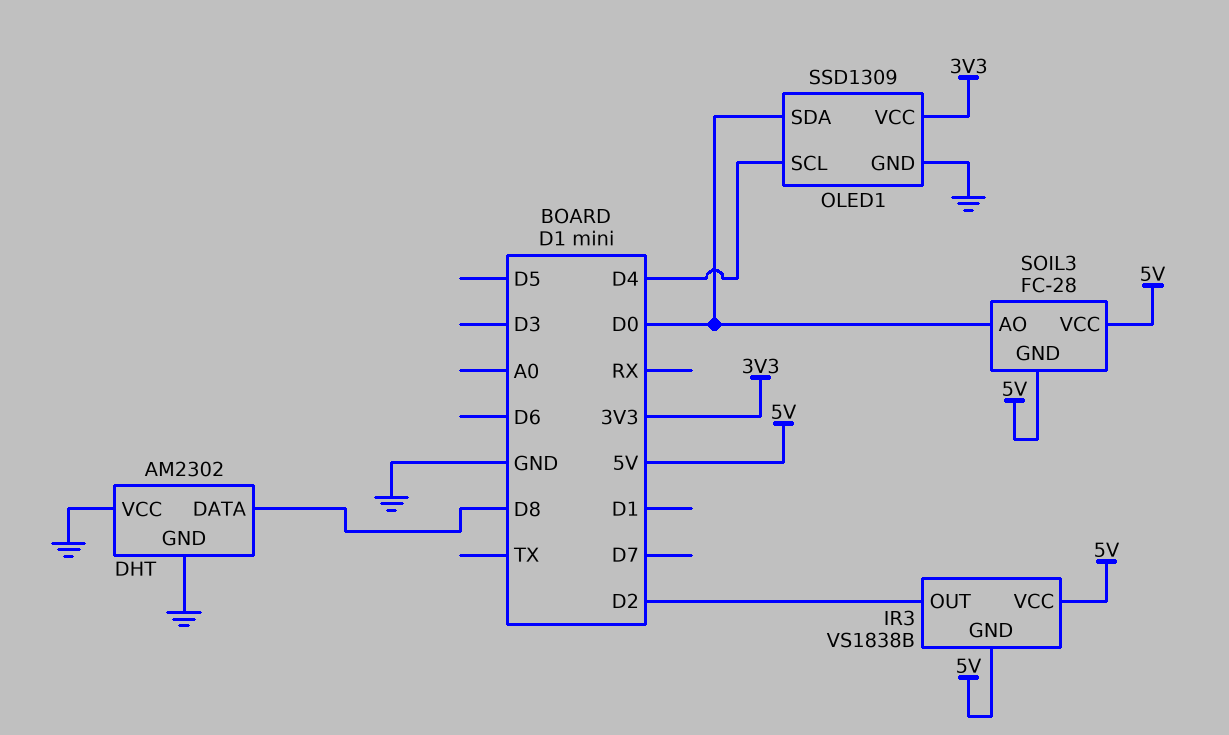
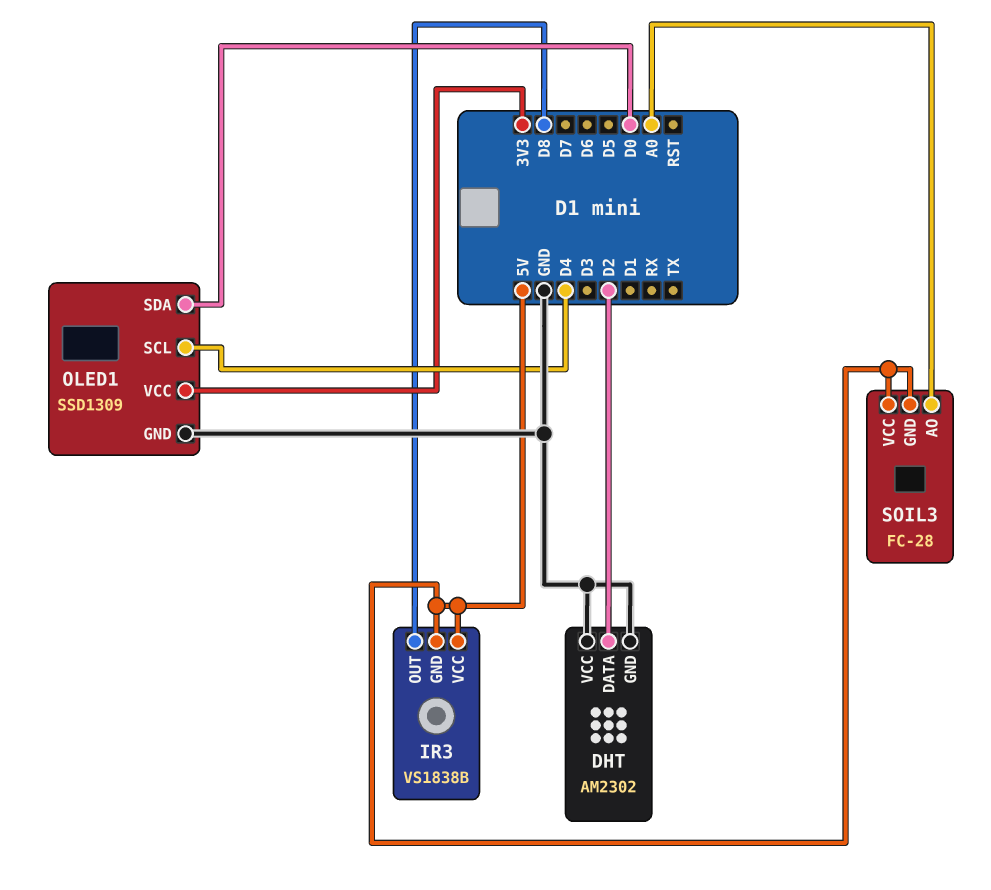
DHT pin DATA: D8 -> D2
IR3 pin OUT: D2 -> D8
SOIL3 pin AO: D0 -> A0

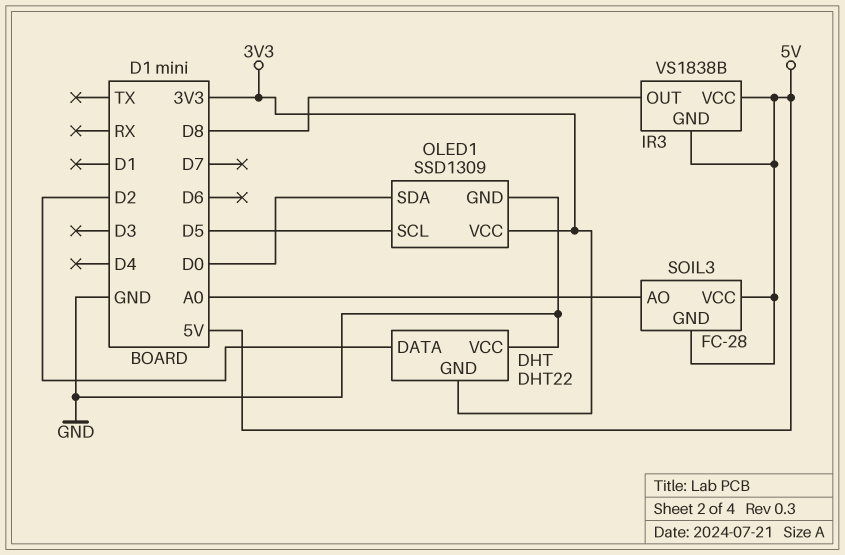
DHT: AM2302 -> DHT22
DHT pin GND: GND -> 3V3
OLED1 pin SCL: D4 -> D5

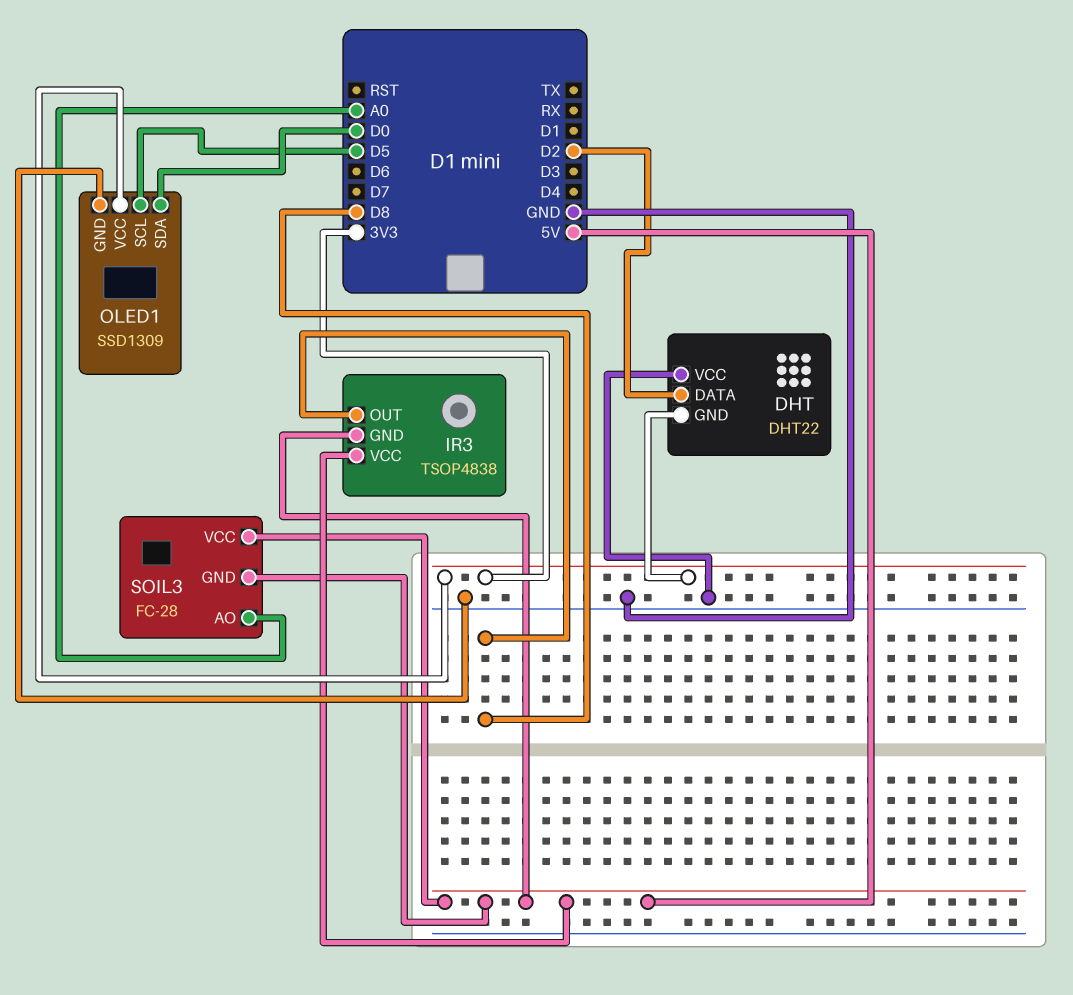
IR3: VS1838B -> TSOP4838

